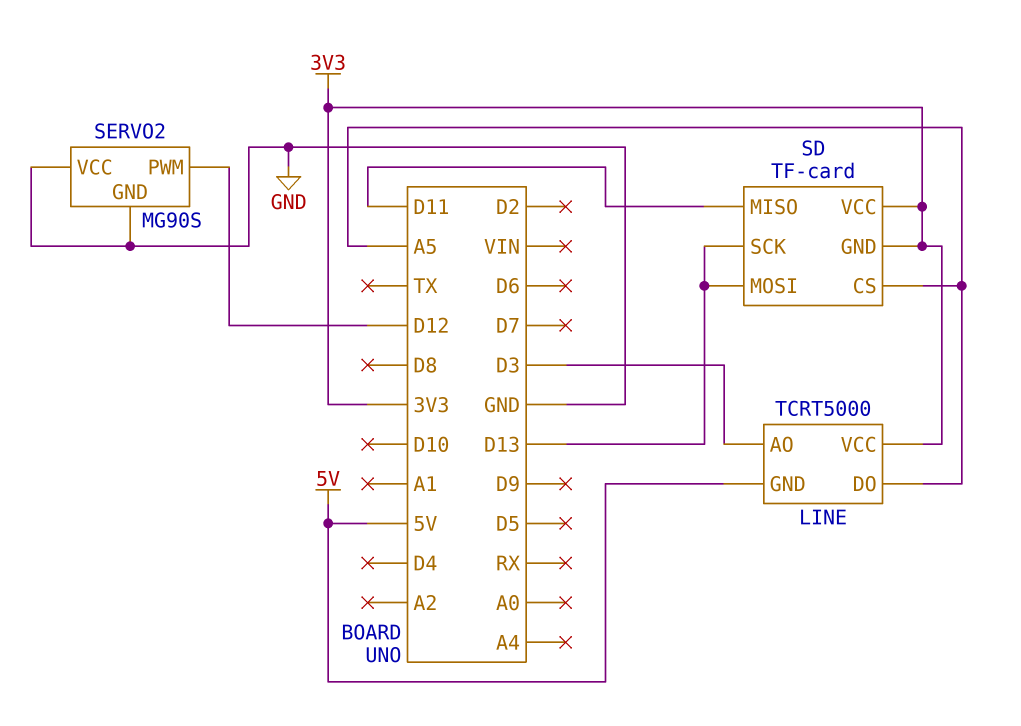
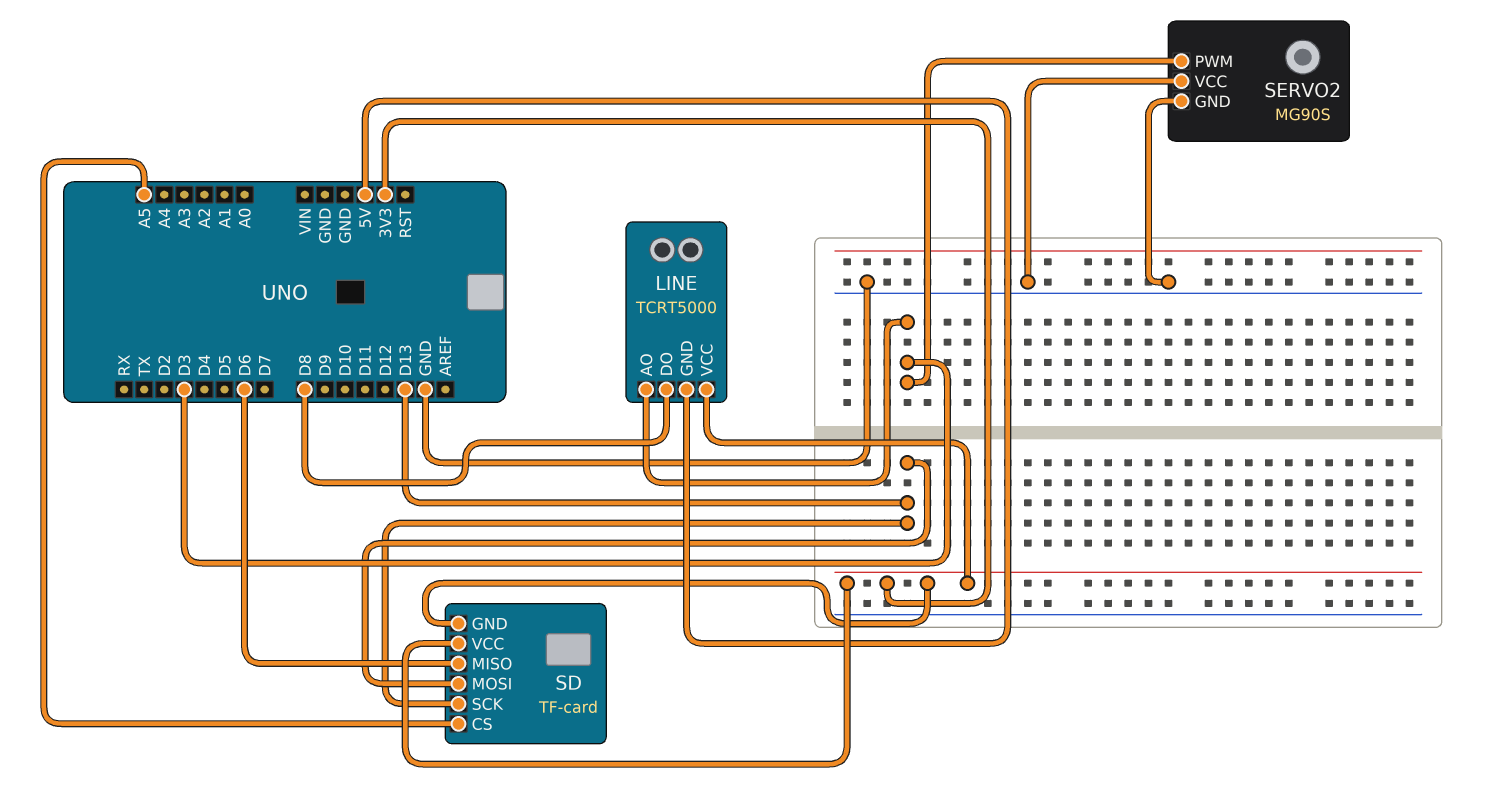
LINE pin DO: A5 -> D8
SD pin MISO: D11 -> D6
SERVO2 pin PWM: D12 -> D3

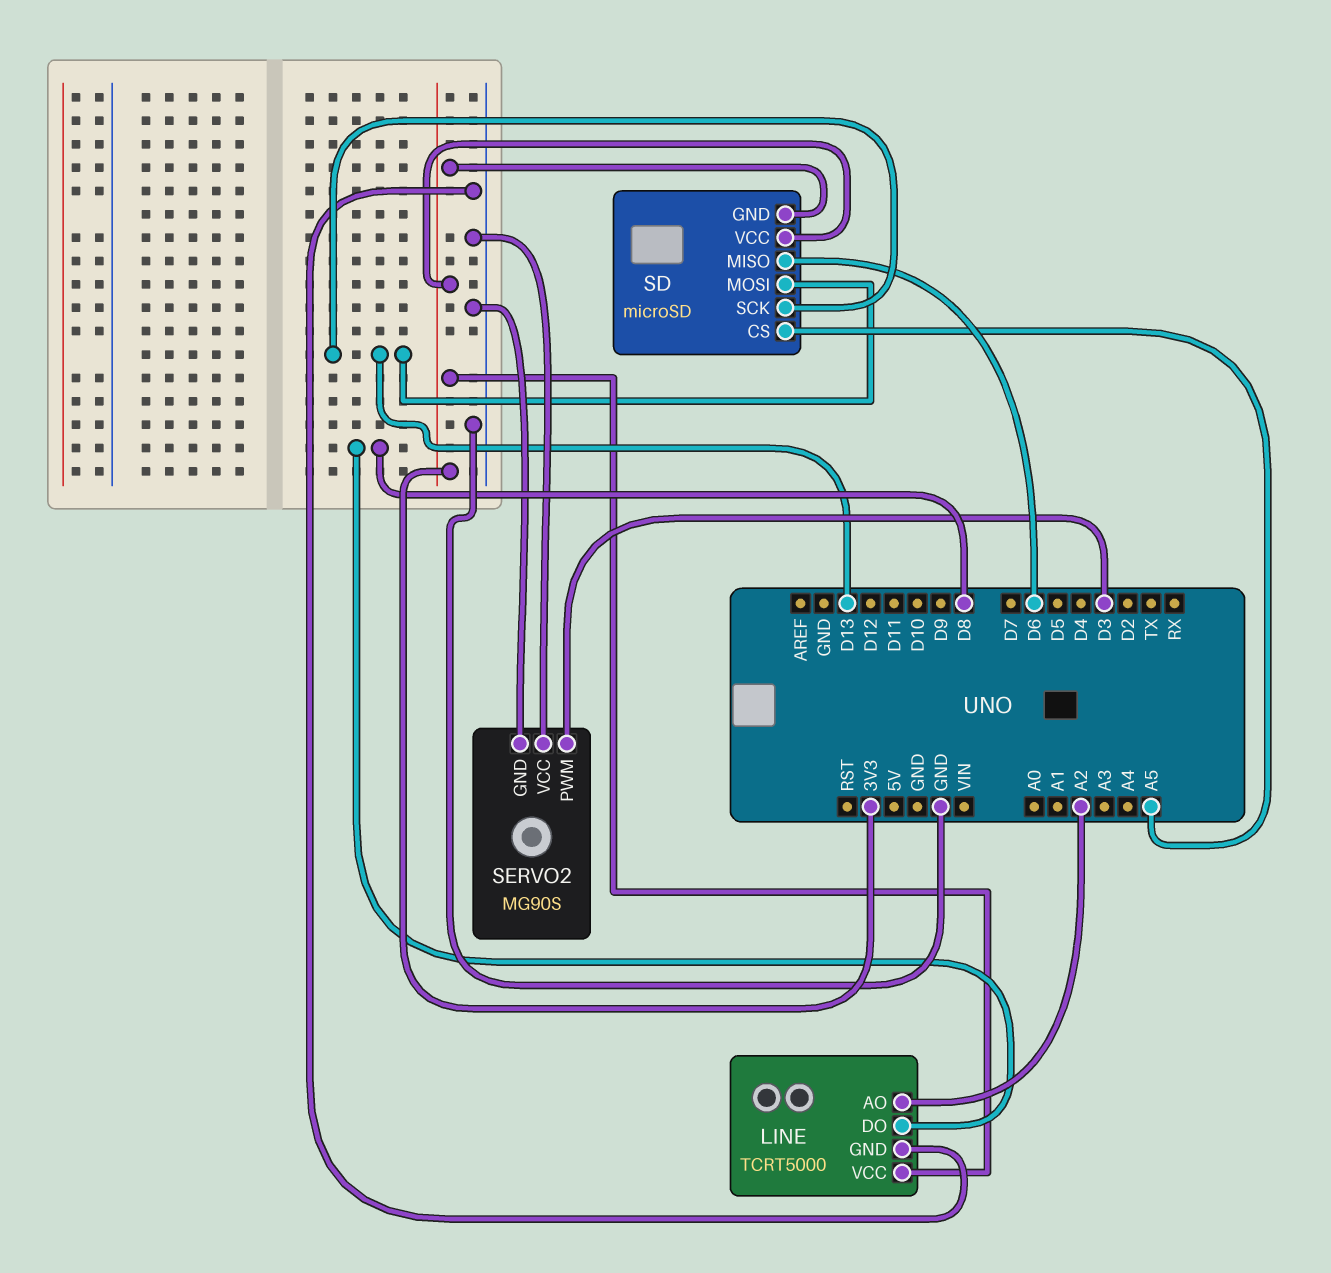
LINE pin AO: D3 -> A2
LINE pin GND: 5V -> GND
SD: TF-card -> microSD

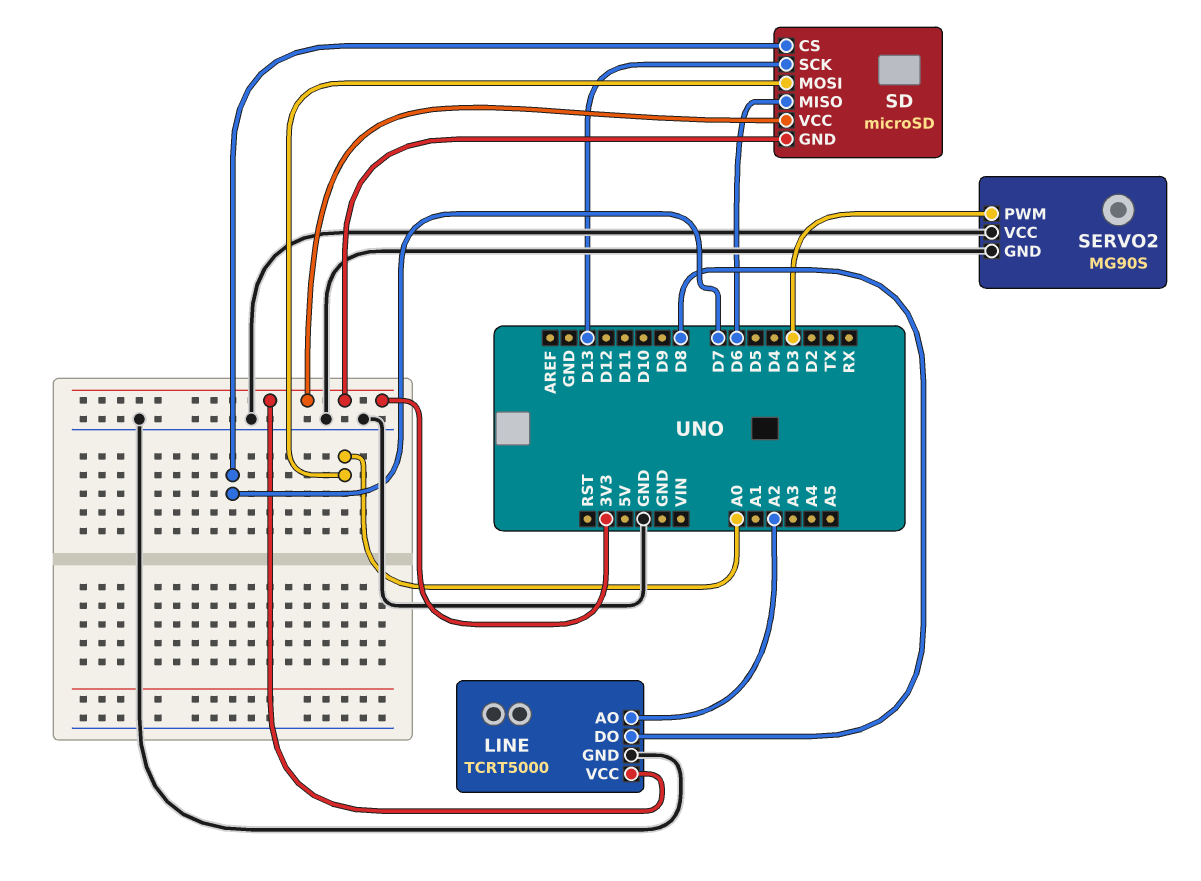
SD pin CS: A5 -> D7
SD pin MOSI: D13 -> A0

